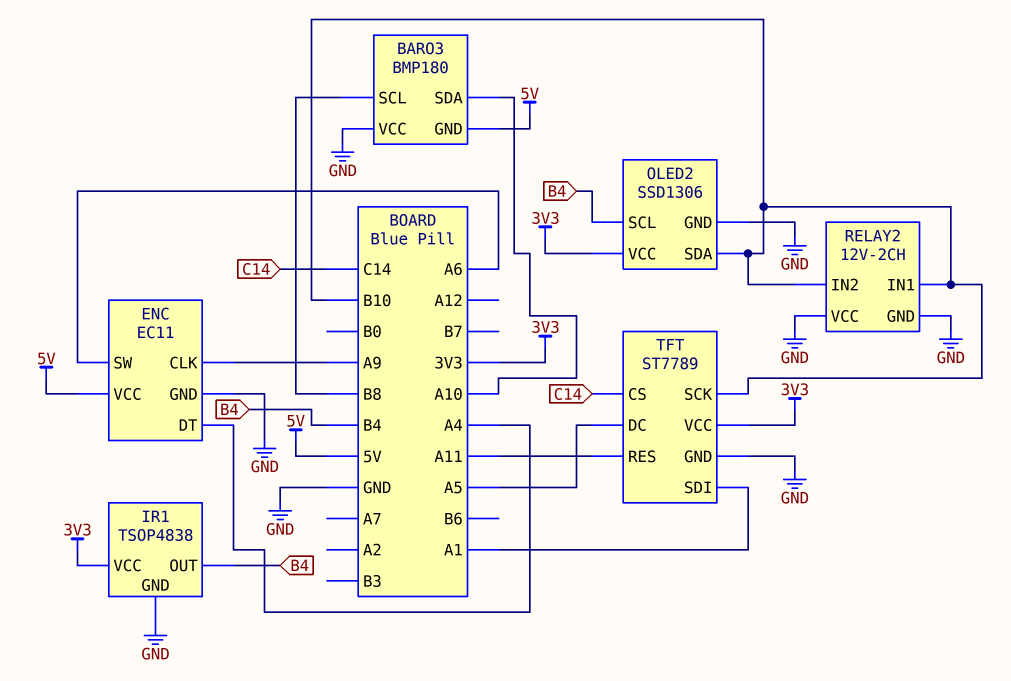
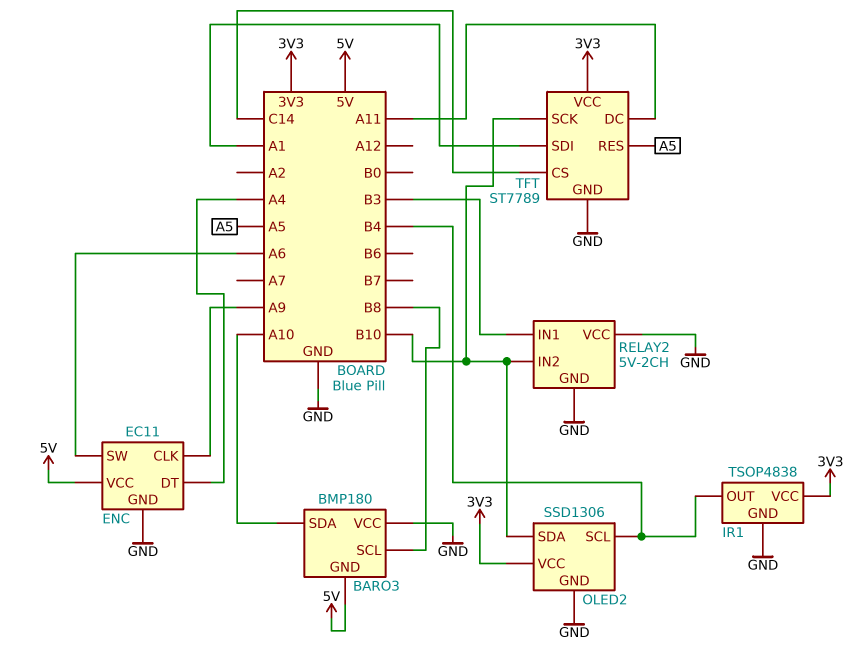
RELAY2: 12V-2CH -> 5V-2CH
RELAY2 pin IN1: B10 -> B3
TFT pin DC: A5 -> A11
TFT pin RES: A11 -> A5

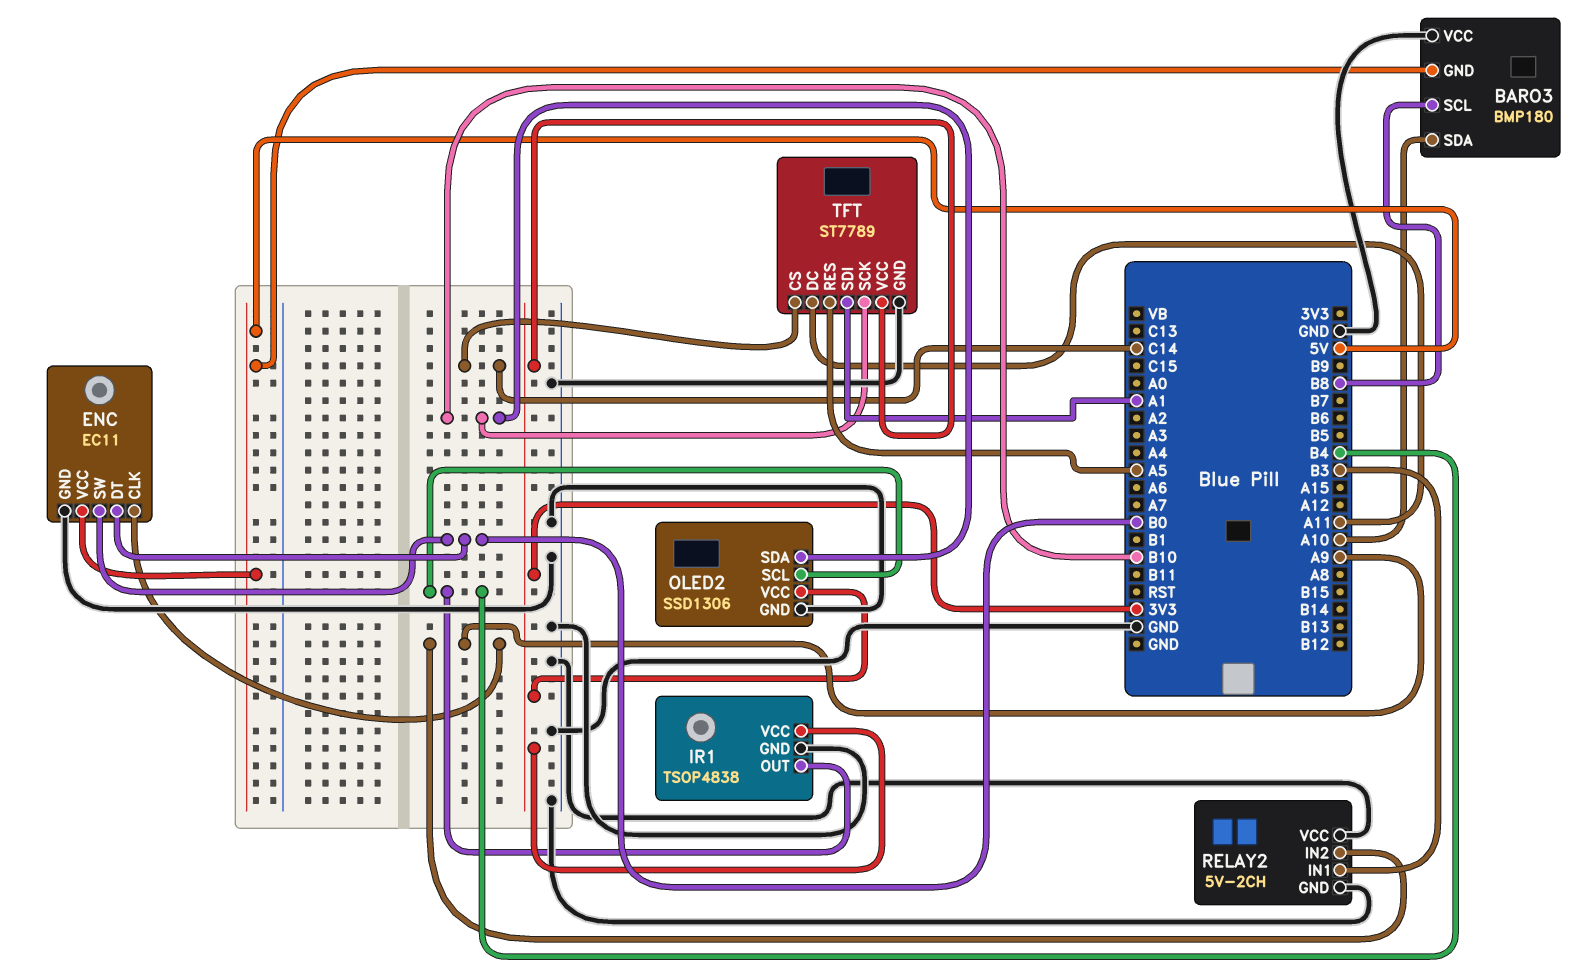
ENC pin DT: A4 -> B0
ENC pin SW: A6 -> B0
RELAY2 pin IN2: B10 -> A9

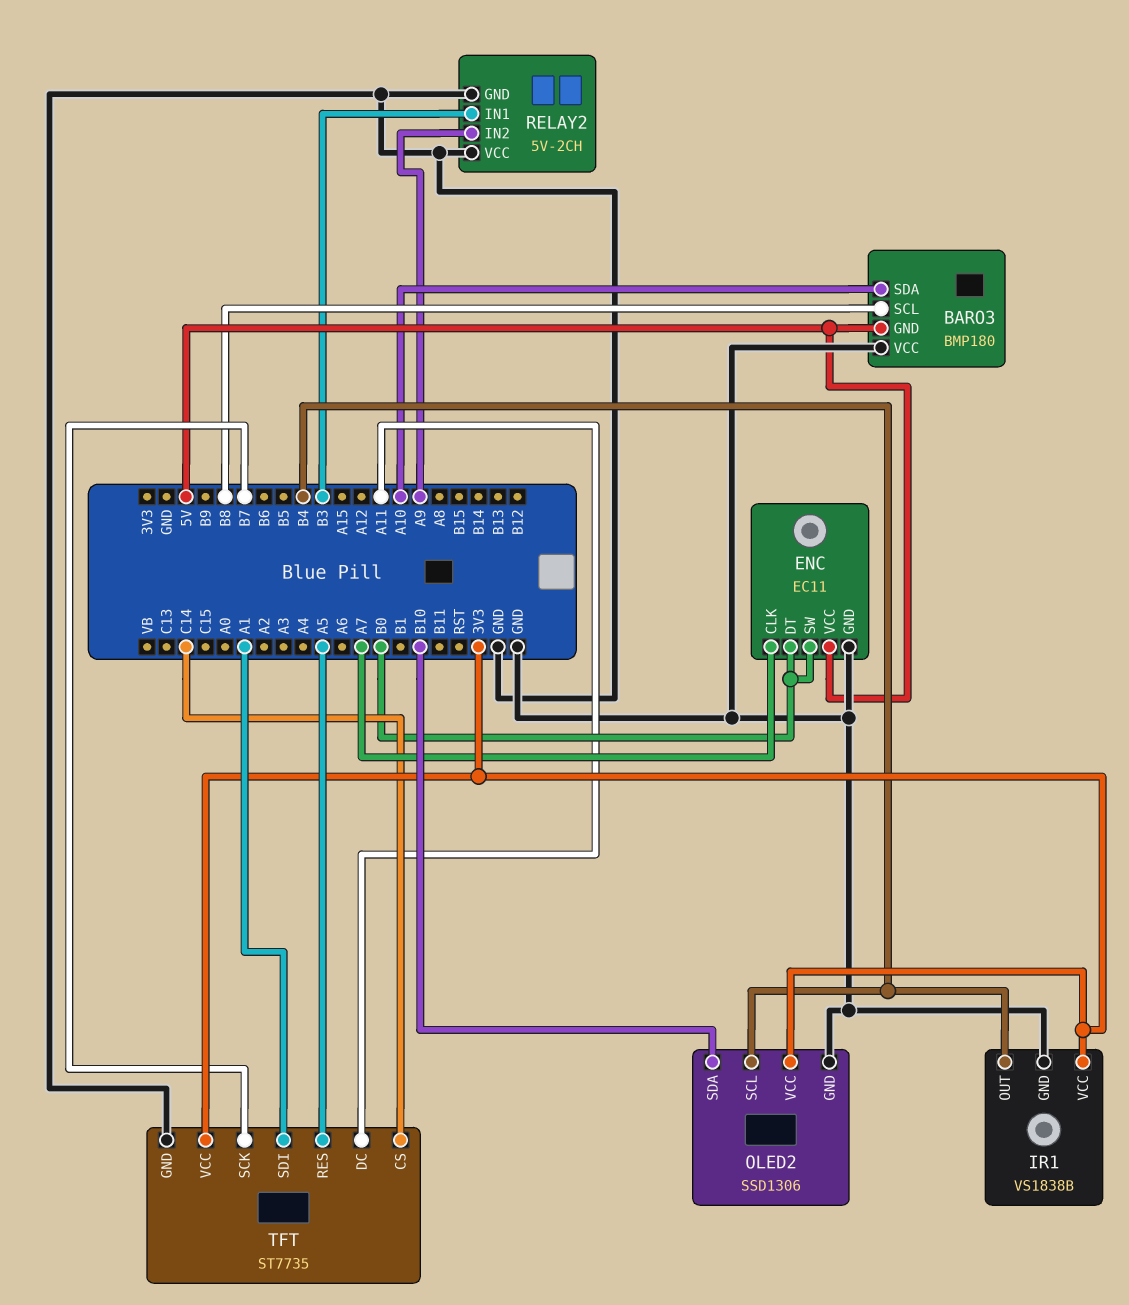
ENC pin CLK: A9 -> A7
IR1: TSOP4838 -> VS1838B
TFT: ST7789 -> ST7735
TFT pin SCK: B10 -> B7

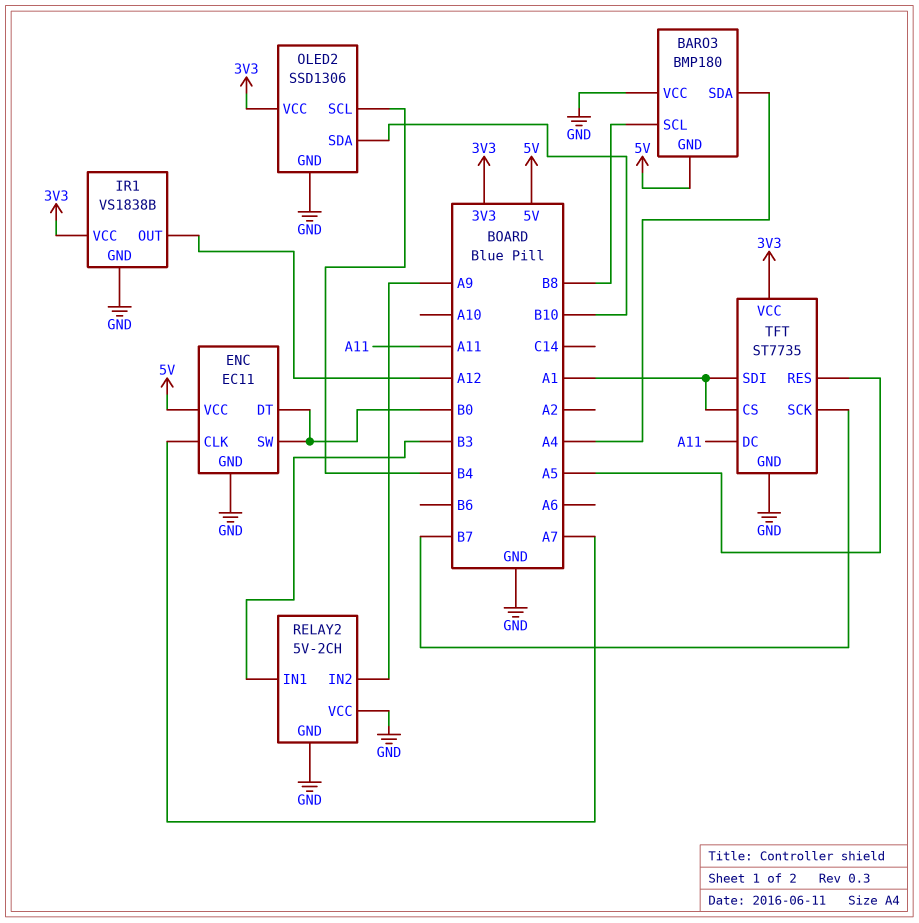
BARO3 pin SDA: A10 -> A4
IR1 pin OUT: B4 -> A12
TFT pin CS: C14 -> A1

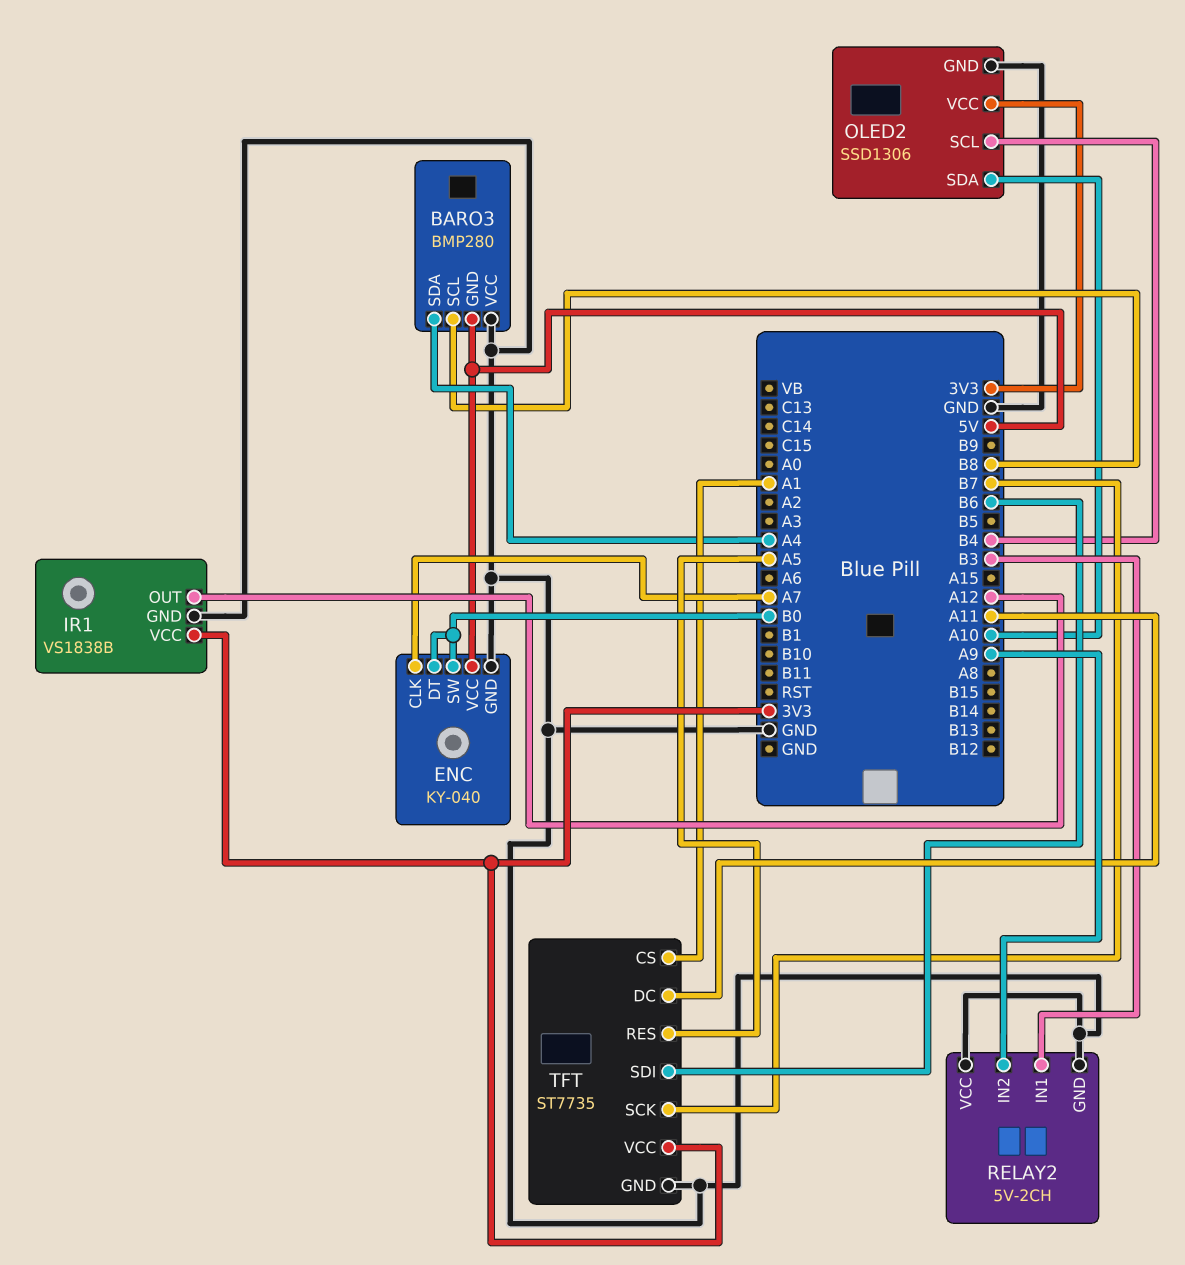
BARO3: BMP180 -> BMP280
ENC: EC11 -> KY-040
OLED2 pin SDA: B10 -> A10
TFT pin SDI: A1 -> B6

